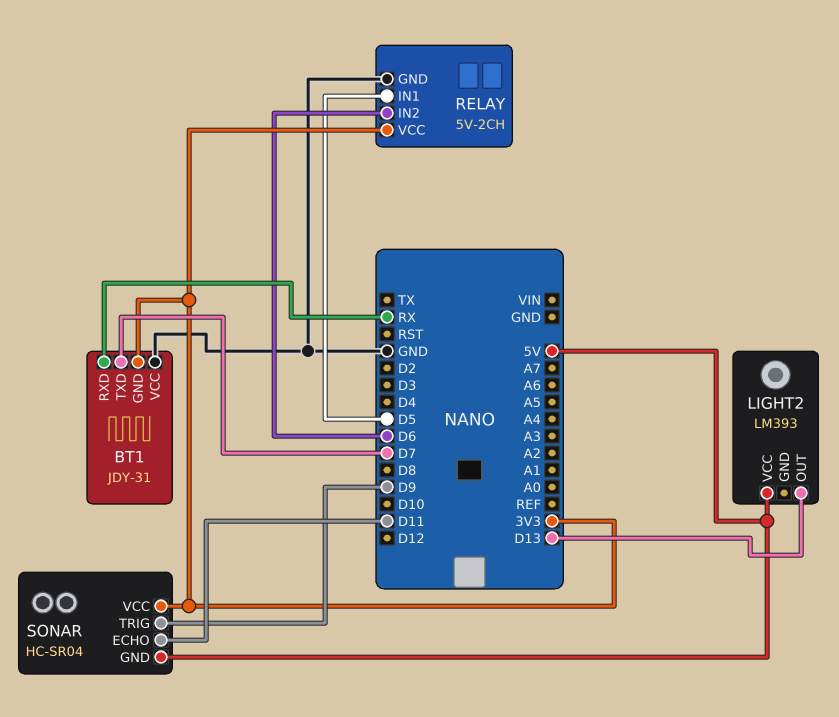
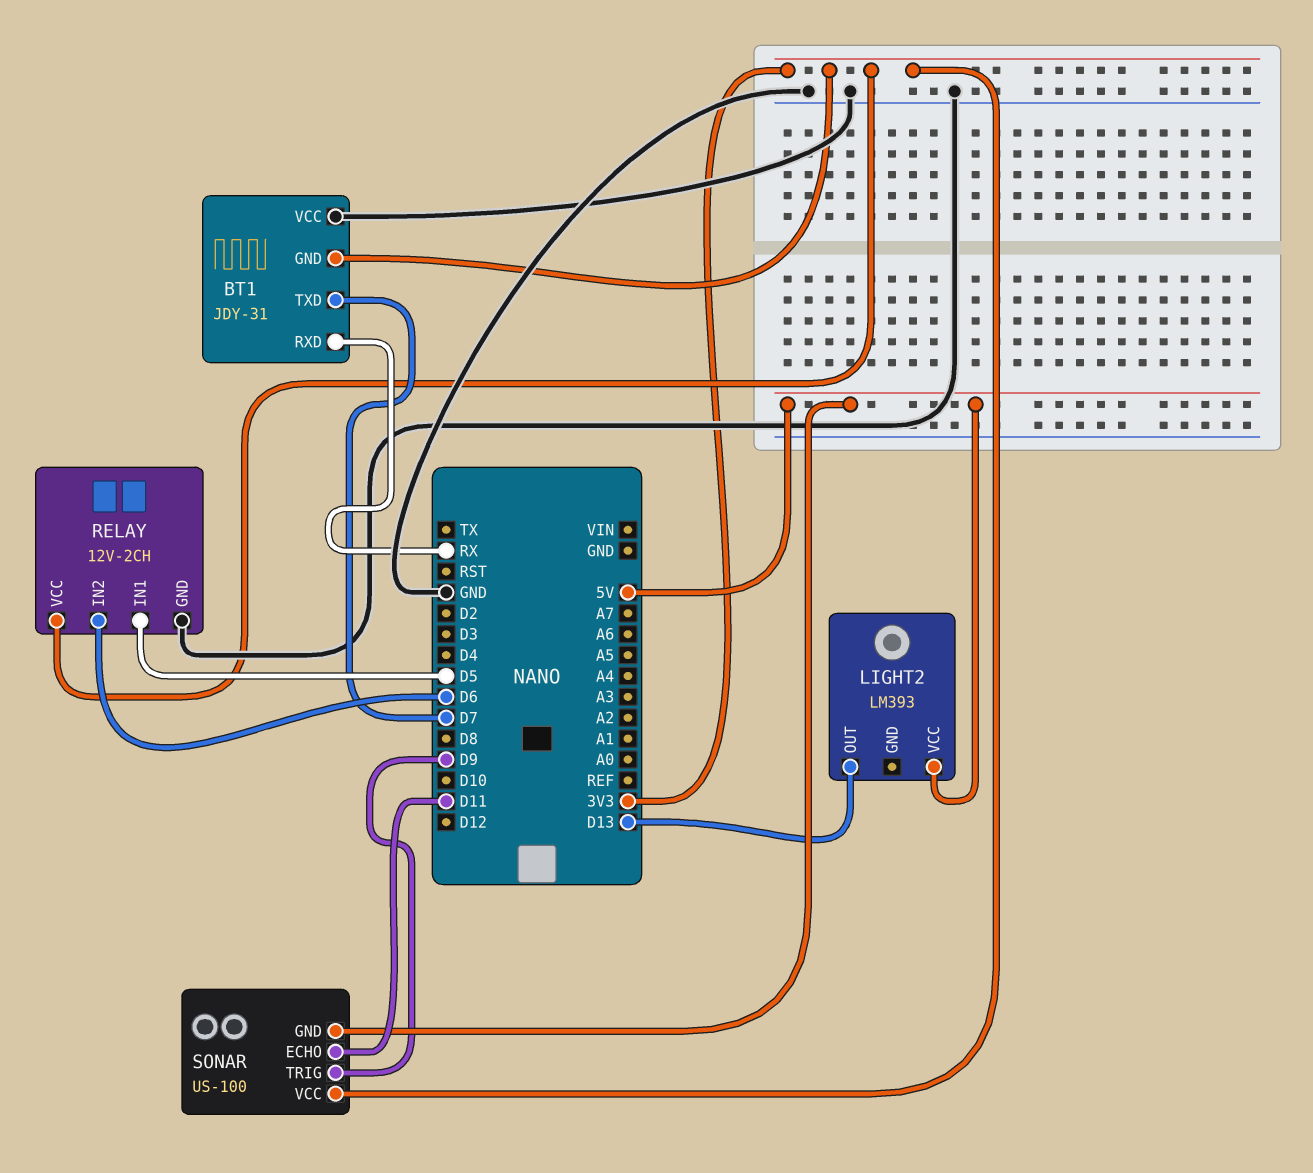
RELAY: 5V-2CH -> 12V-2CH
SONAR: HC-SR04 -> US-100

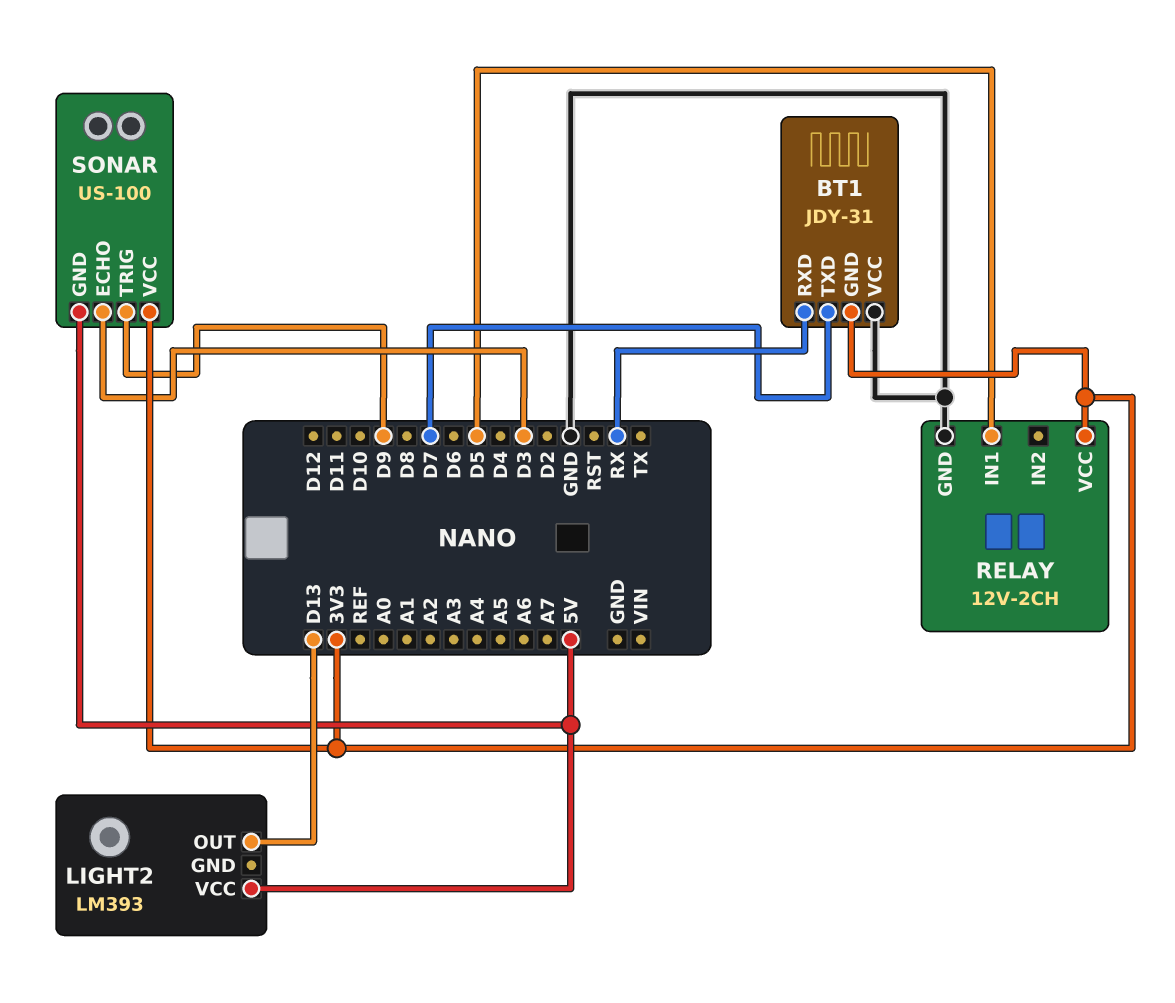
RELAY pin IN2: D6 -> none
SONAR pin ECHO: D11 -> D3

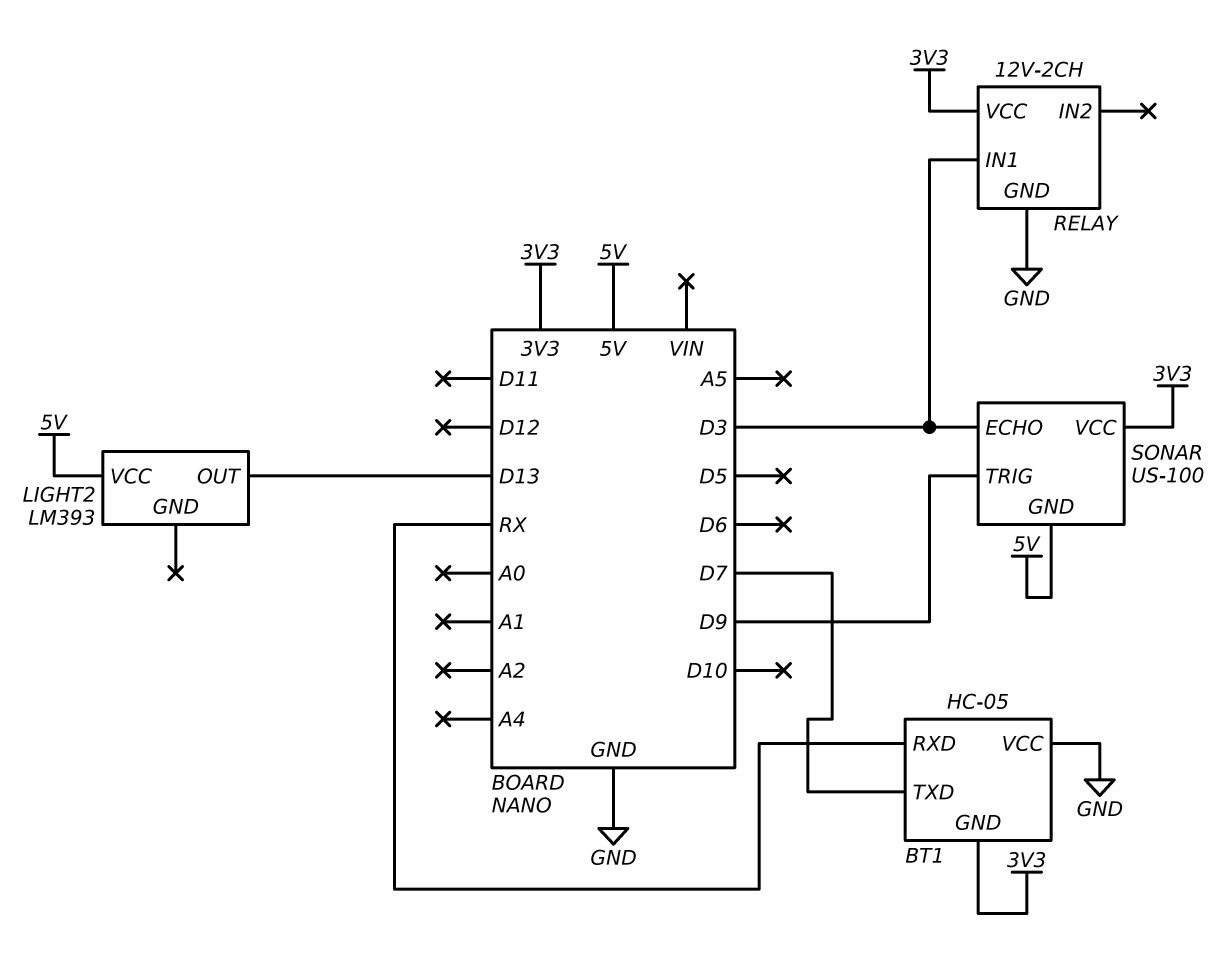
BT1: JDY-31 -> HC-05
RELAY pin IN1: D5 -> D3

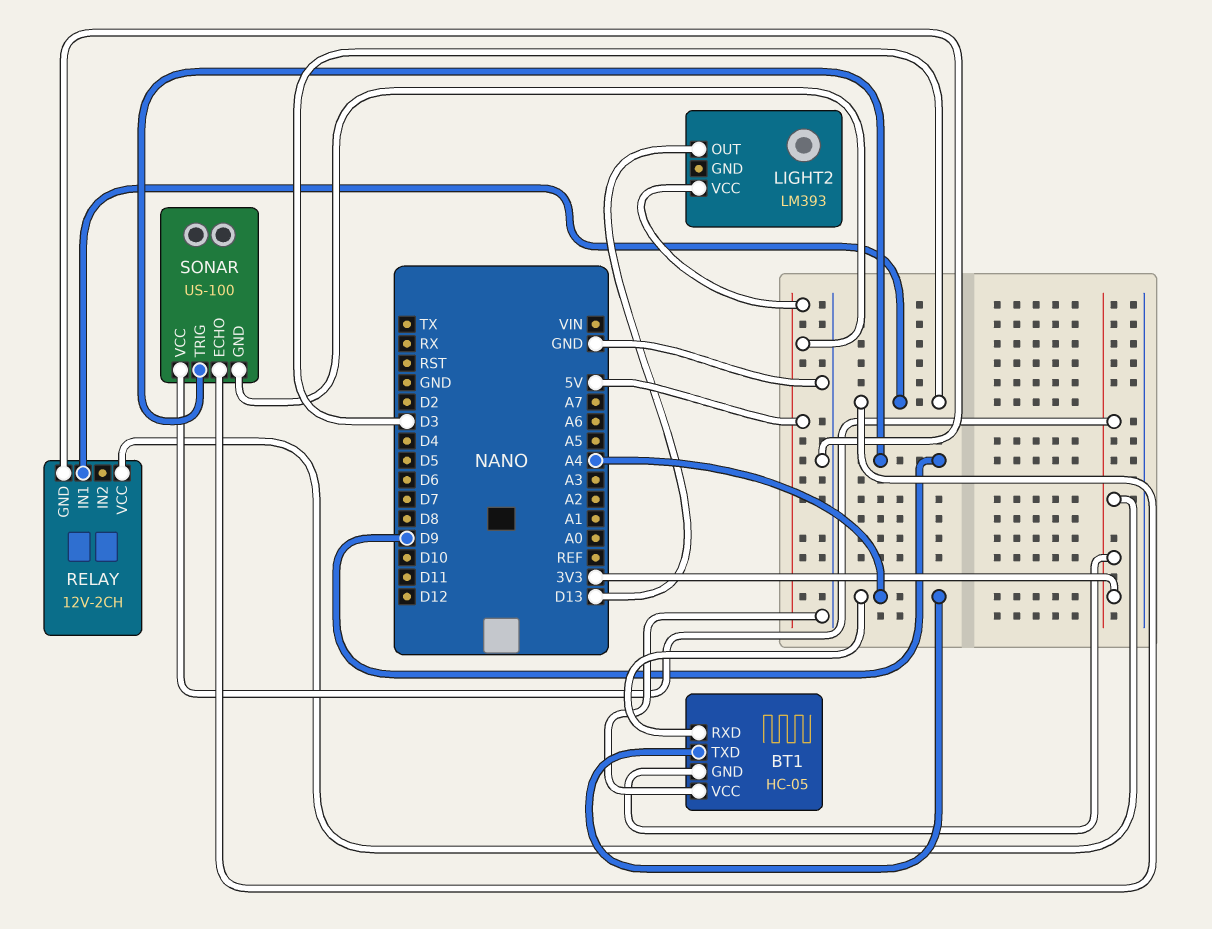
BT1 pin RXD: RX -> A4
BT1 pin TXD: D7 -> A4

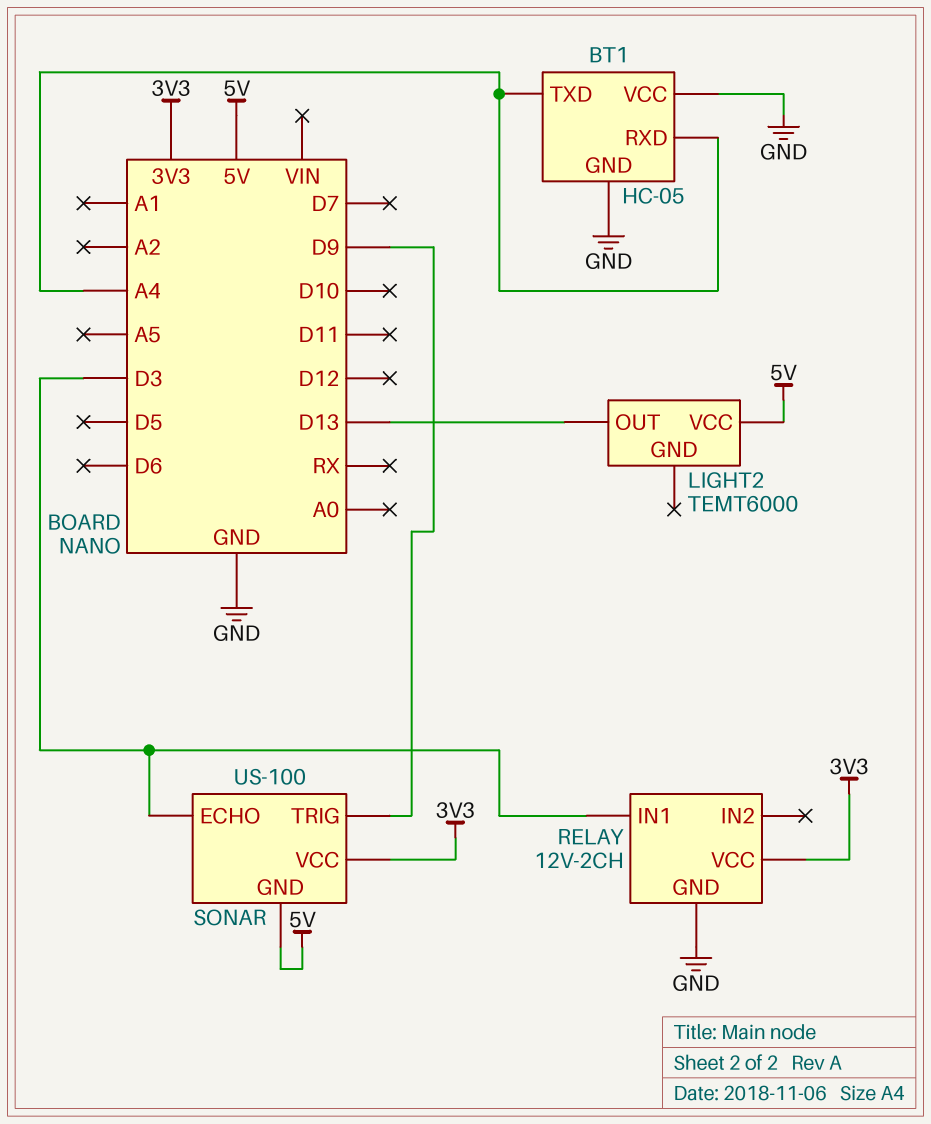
BT1 pin GND: 3V3 -> GND
LIGHT2: LM393 -> TEMT6000

